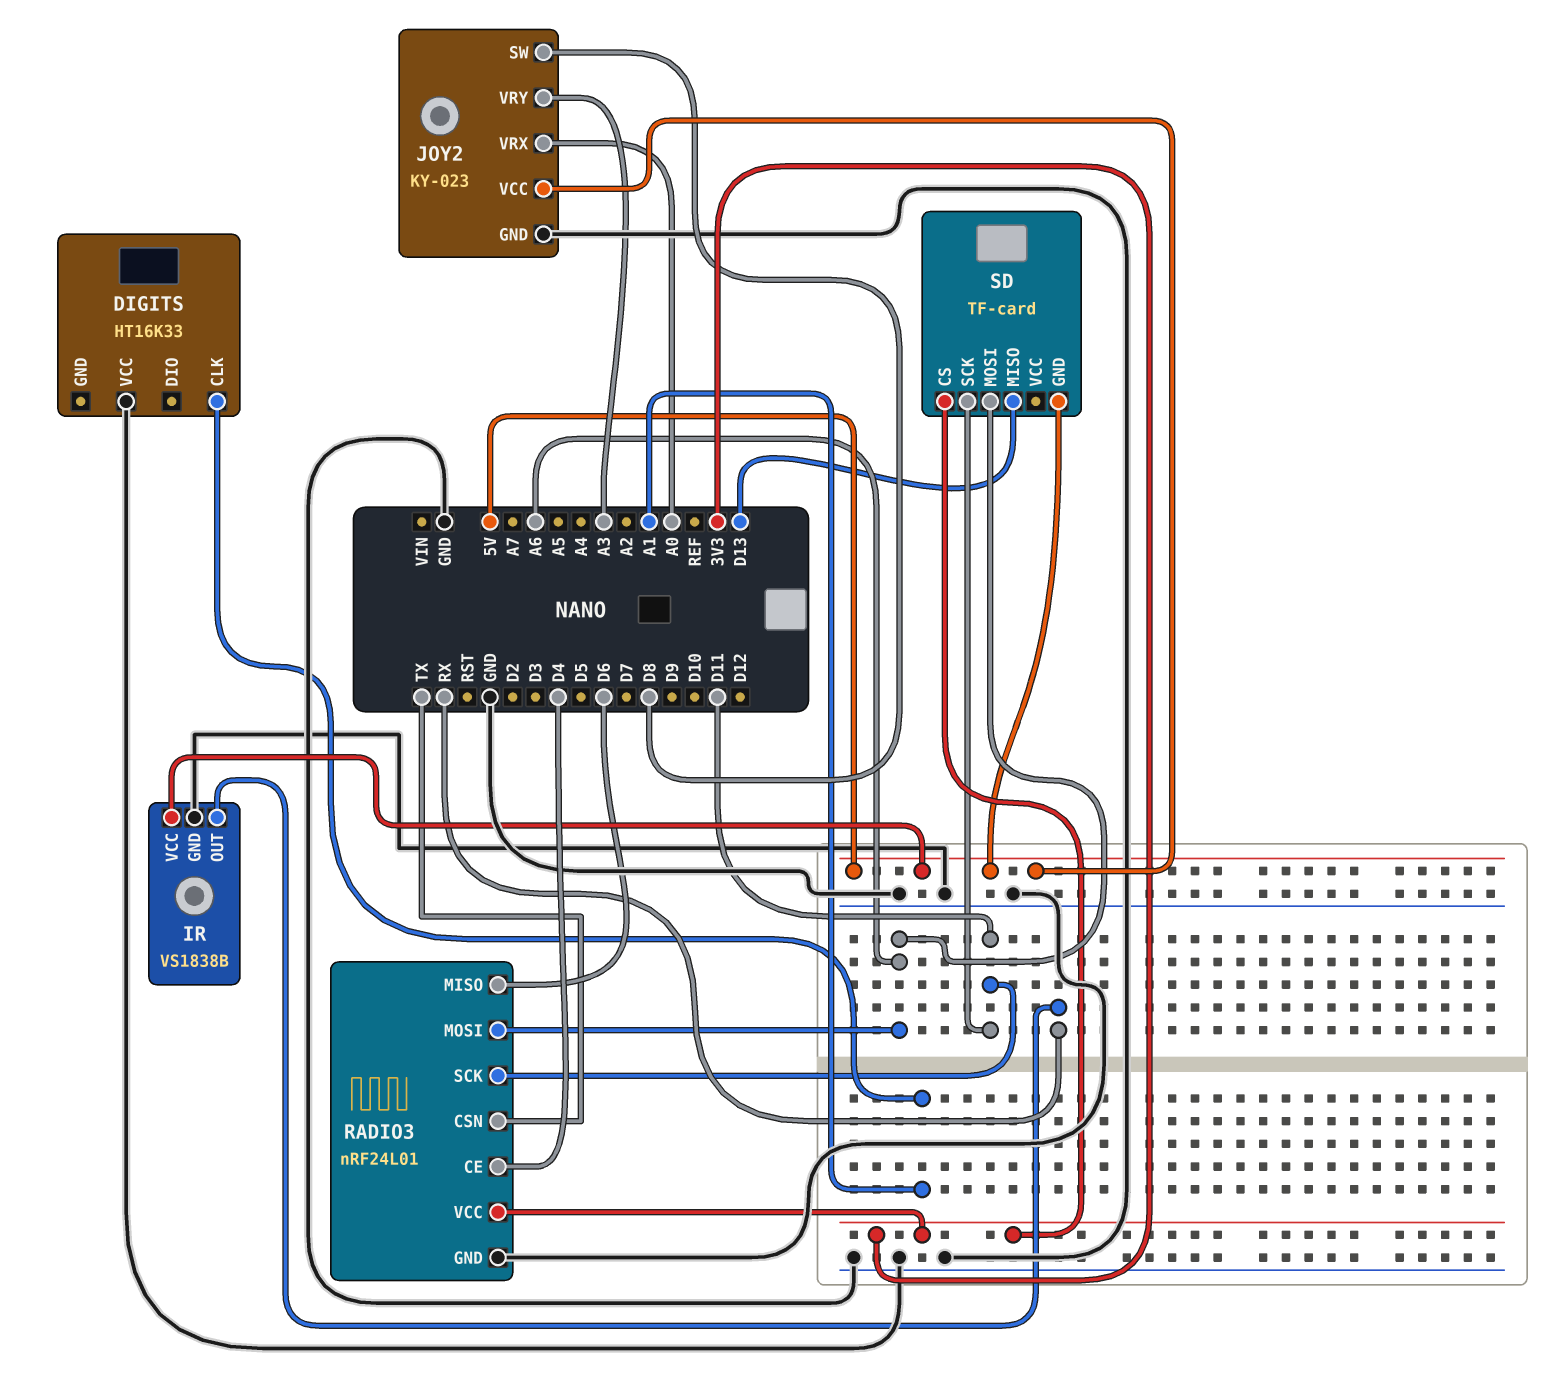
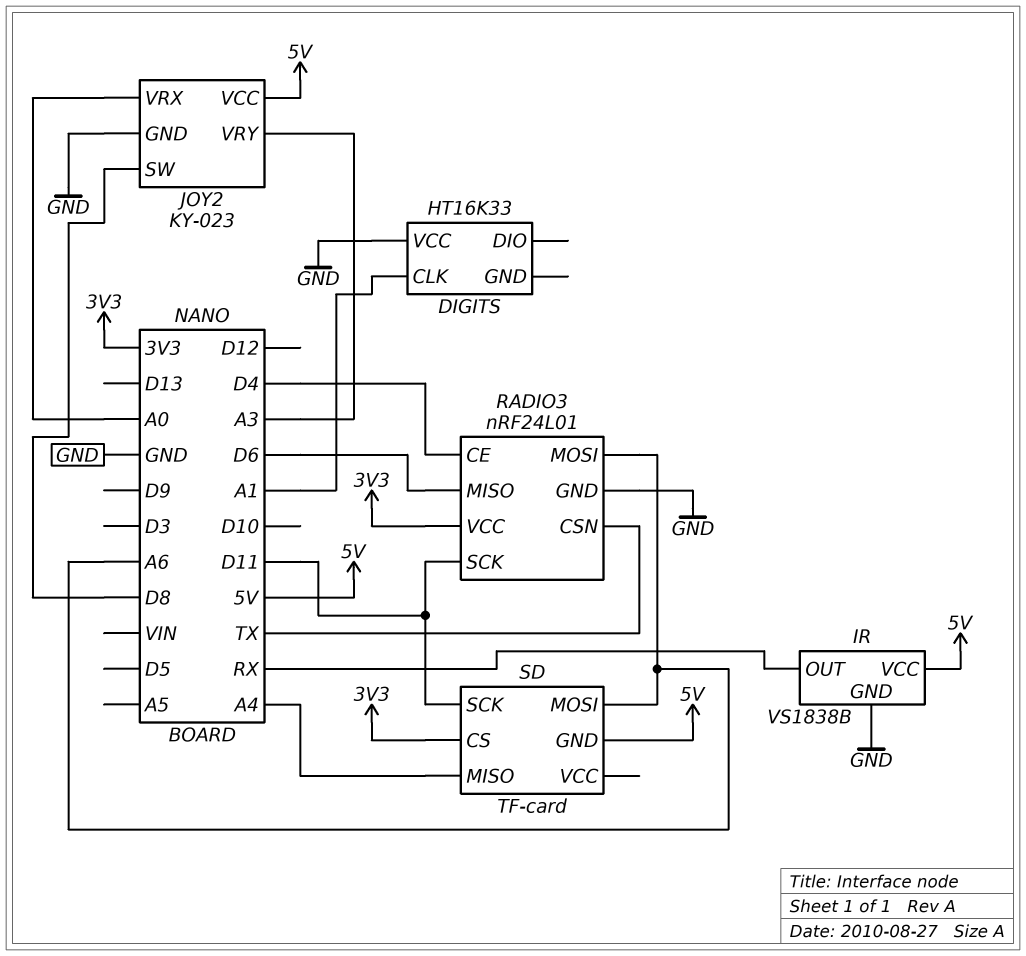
SD pin MISO: D13 -> A4

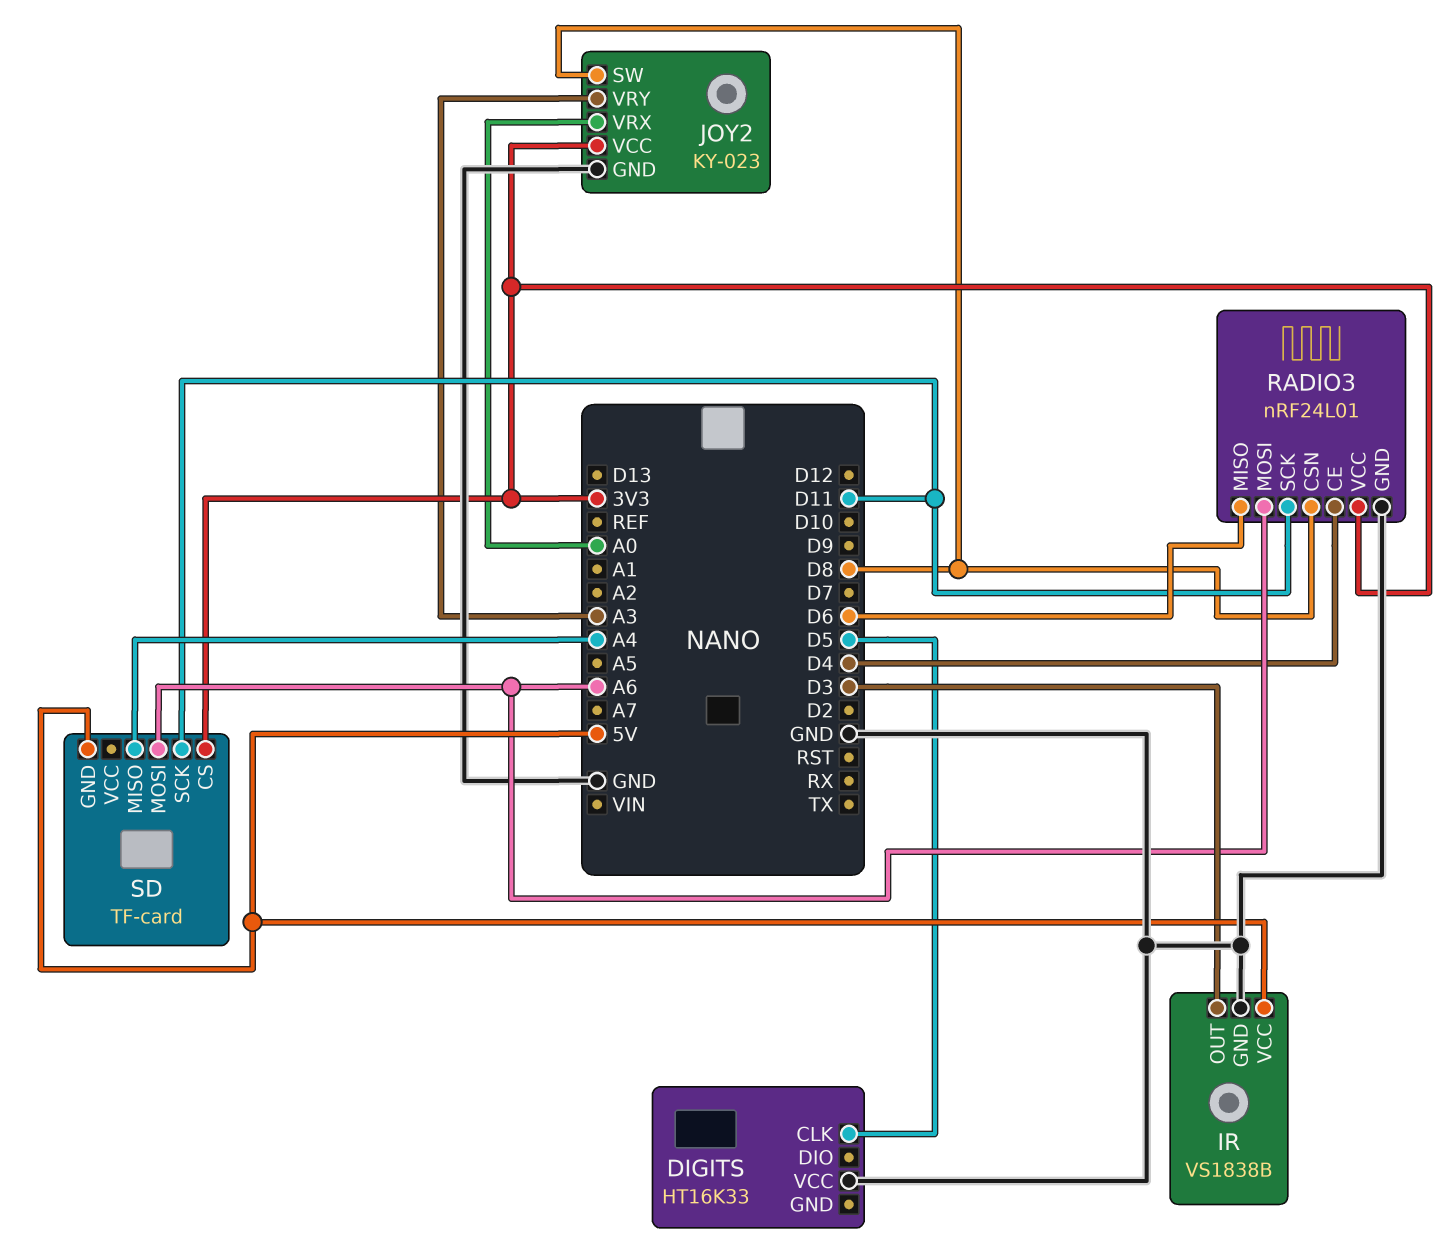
DIGITS pin CLK: A1 -> D5
IR pin OUT: RX -> D3
JOY2 pin VCC: 5V -> 3V3
RADIO3 pin CSN: TX -> D8

